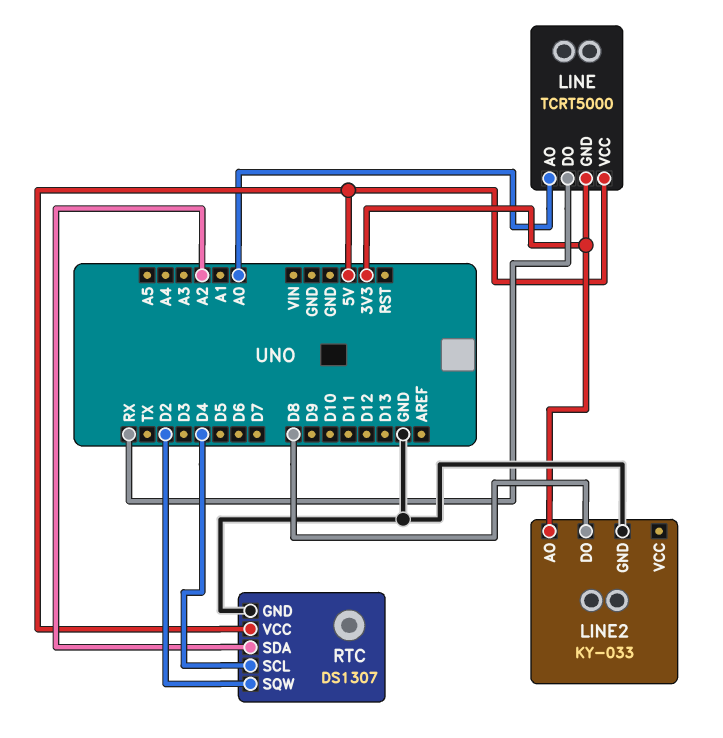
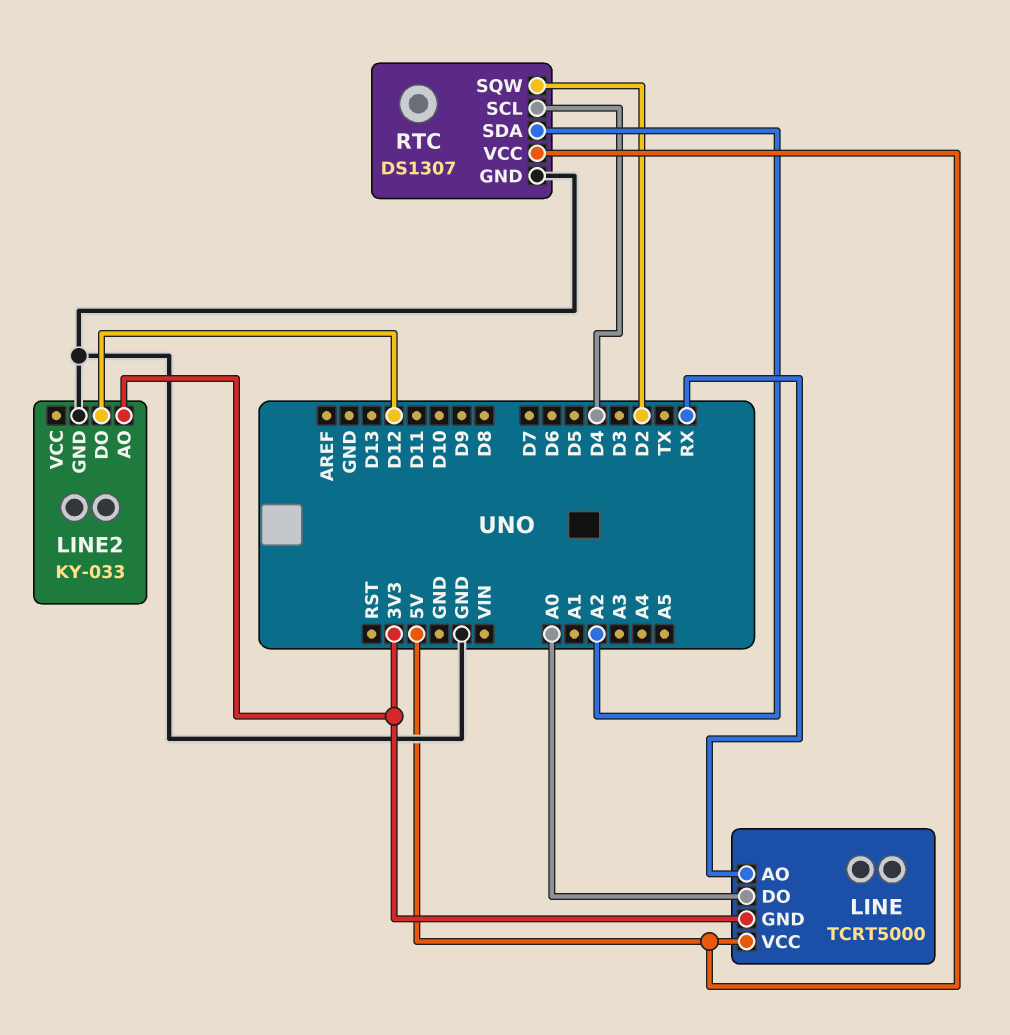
LINE pin AO: A0 -> RX
LINE pin DO: RX -> A0
LINE2 pin DO: D8 -> D12

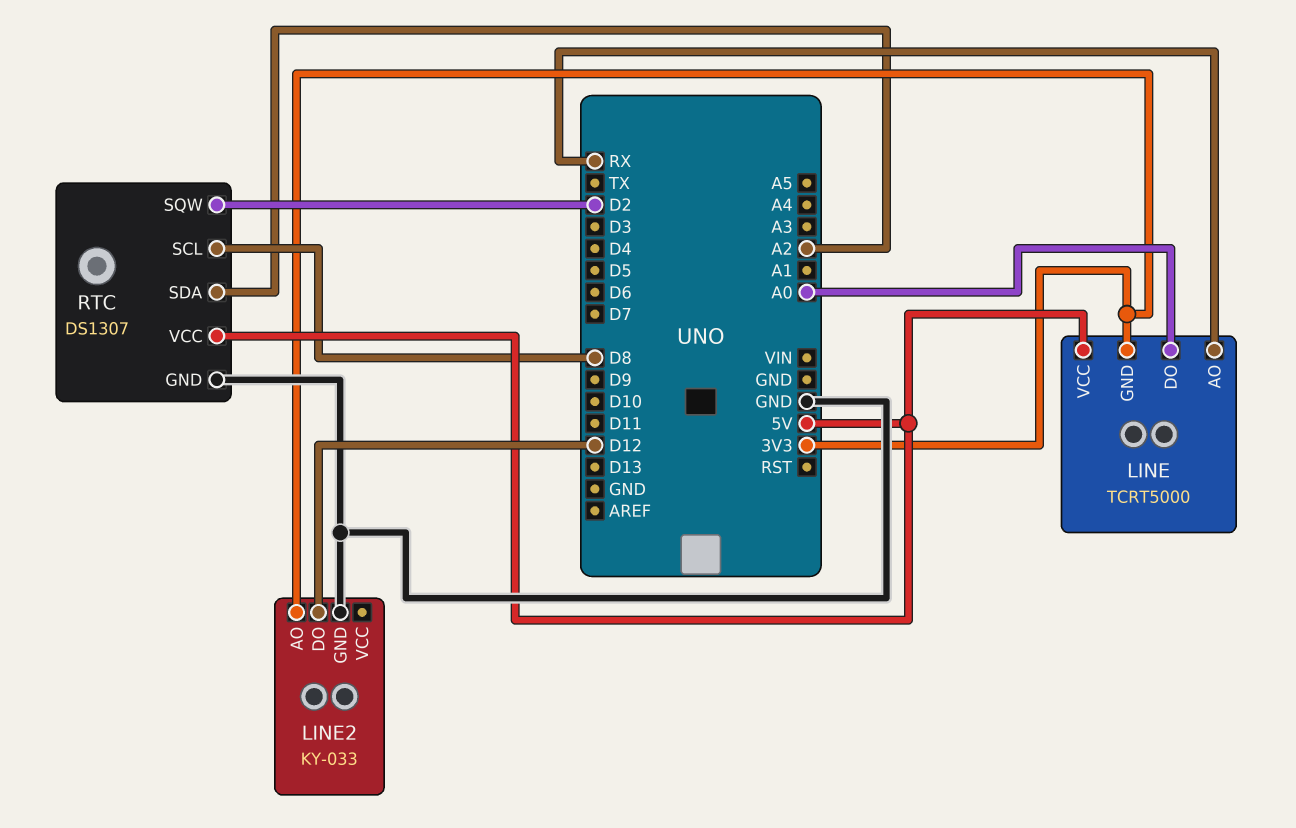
RTC pin SCL: D4 -> D8

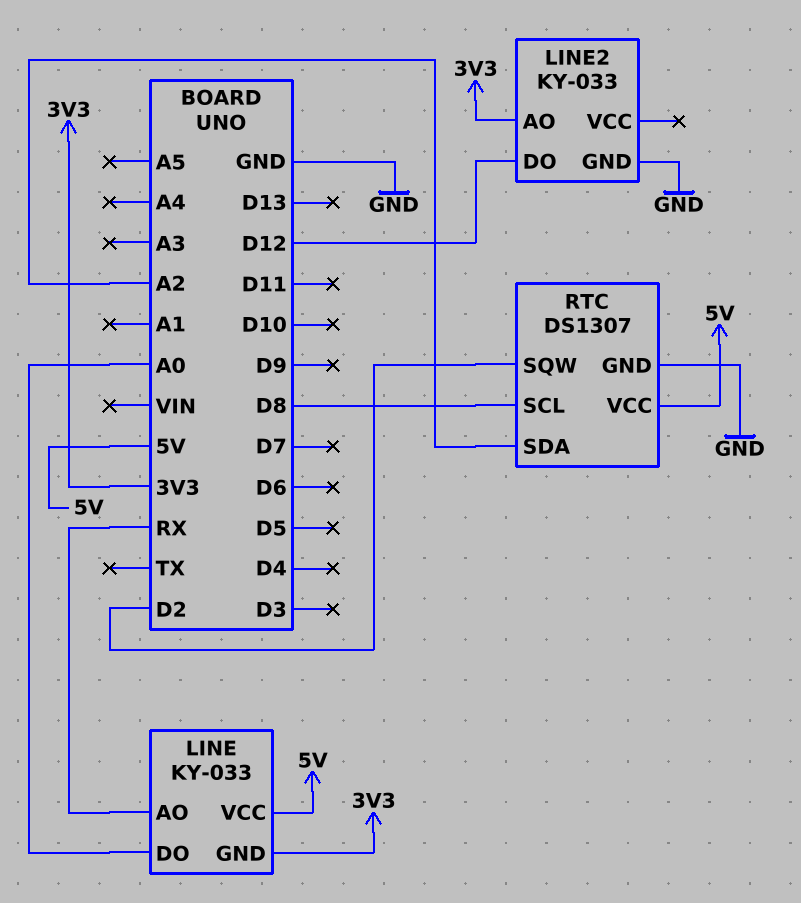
LINE: TCRT5000 -> KY-033

